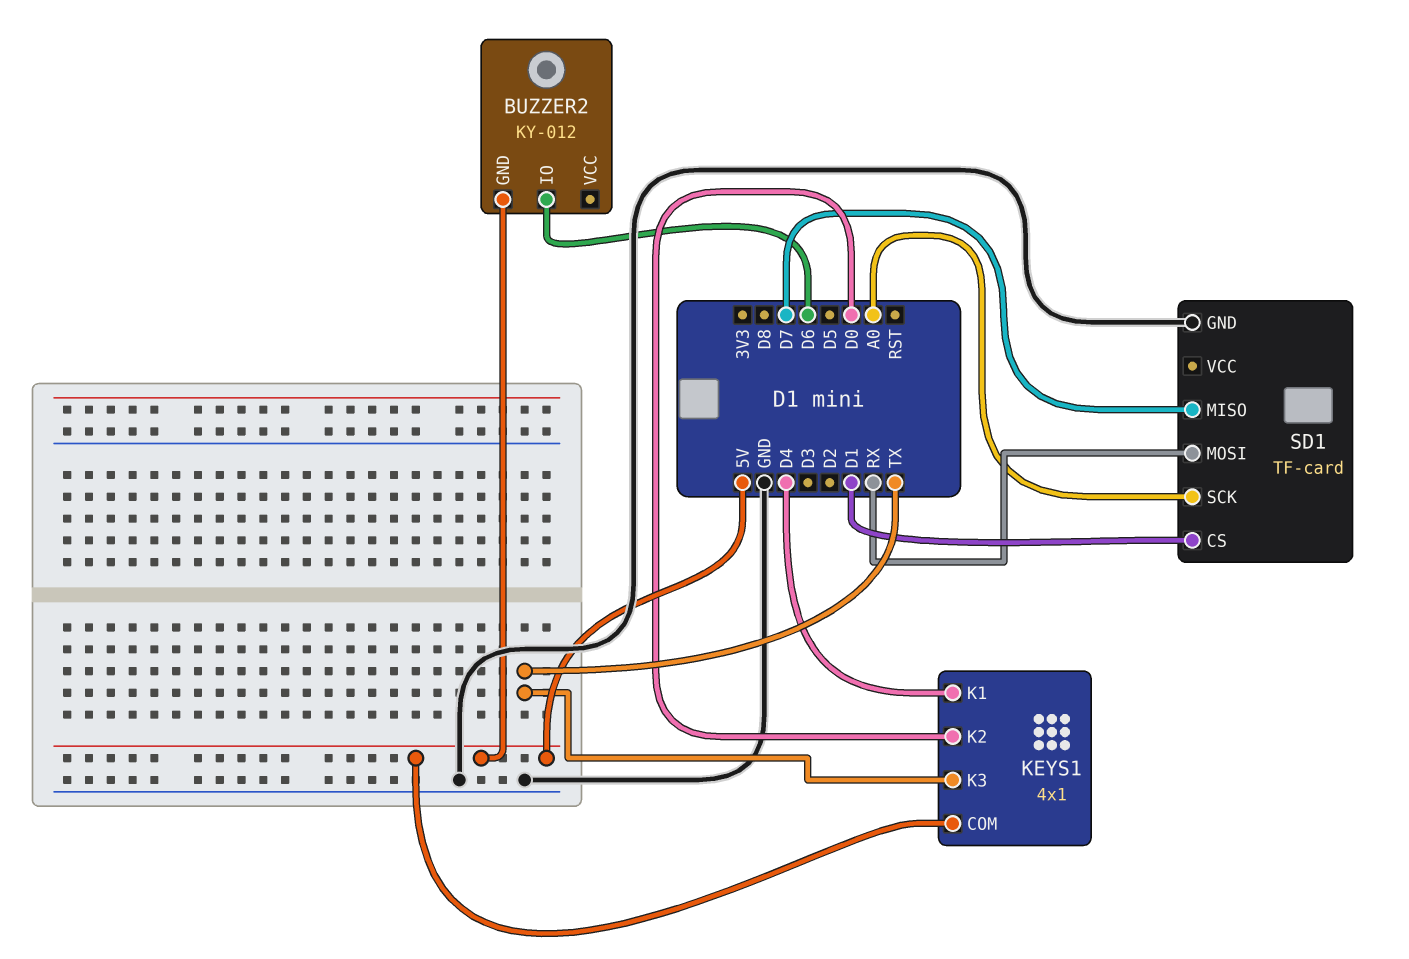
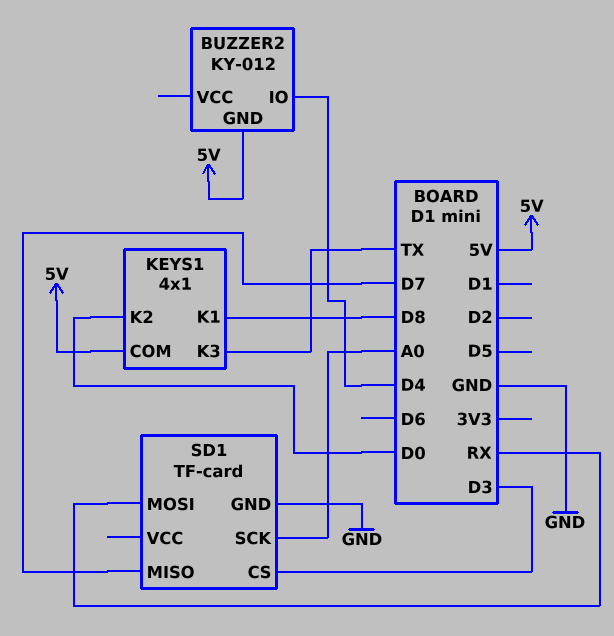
BUZZER2 pin IO: D6 -> D4
KEYS1 pin K1: D4 -> D8
SD1 pin CS: D1 -> D3

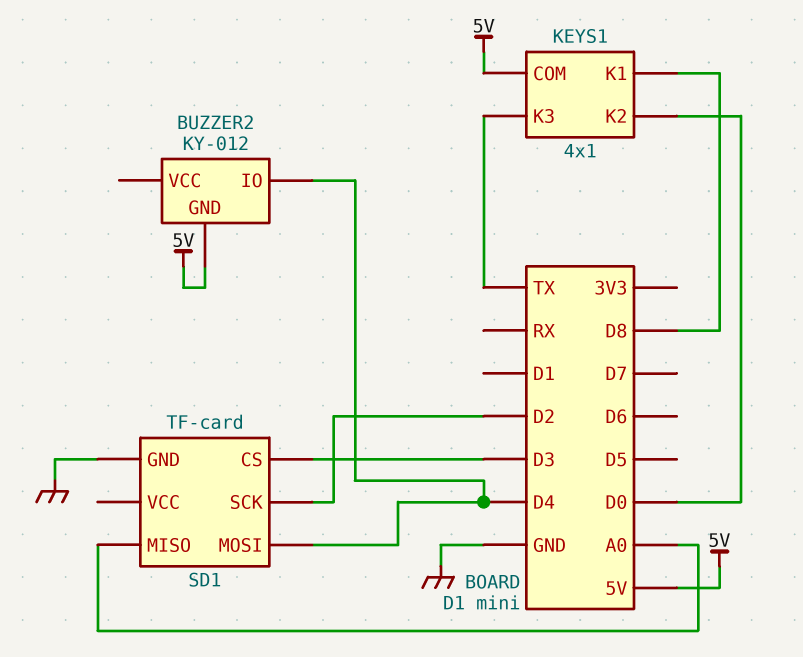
SD1 pin MISO: D7 -> A0
SD1 pin MOSI: RX -> D4
SD1 pin SCK: A0 -> D2

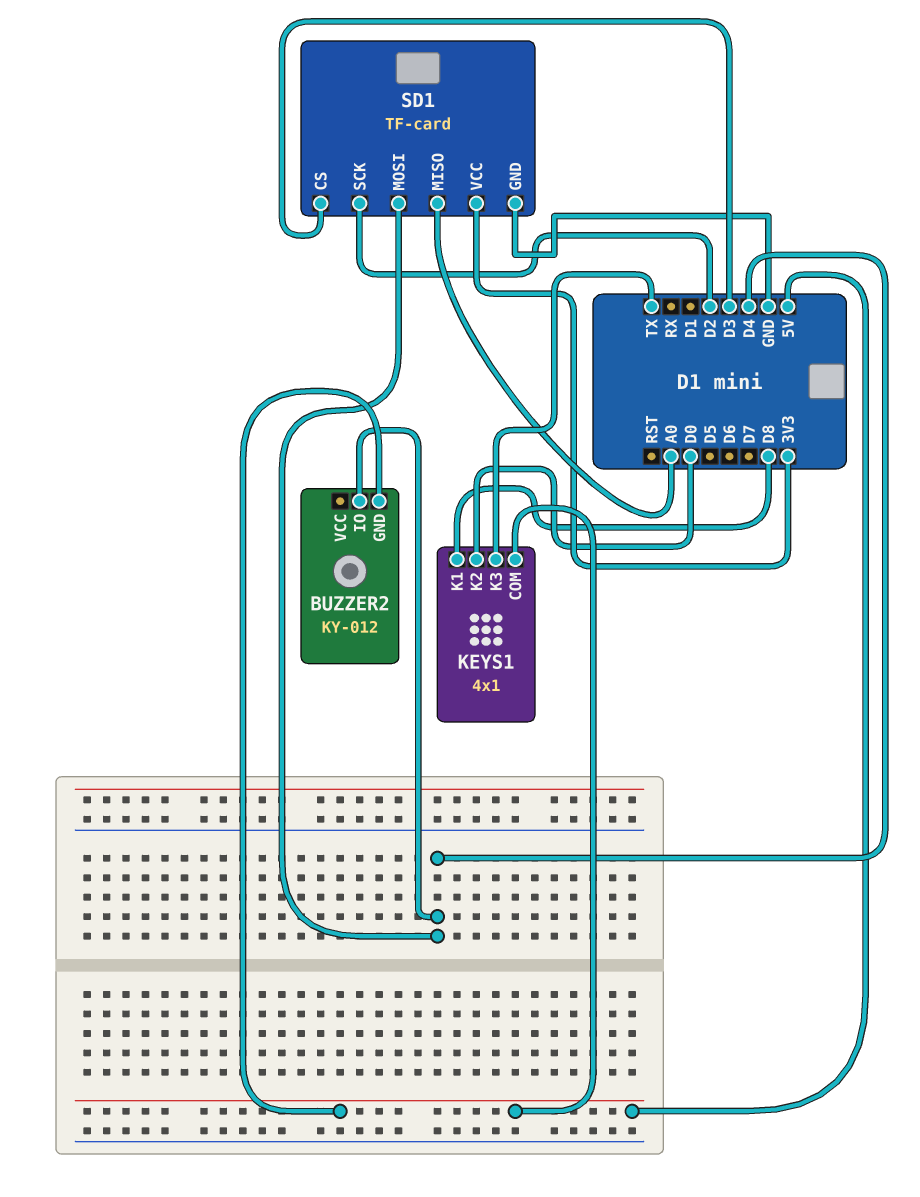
SD1 pin VCC: none -> 3V3

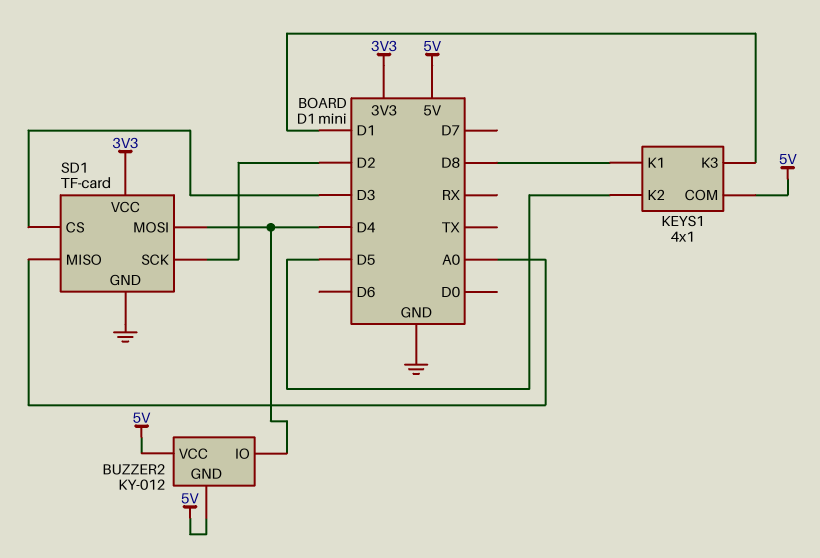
BUZZER2 pin VCC: none -> 5V
KEYS1 pin K2: D0 -> D5
KEYS1 pin K3: TX -> D1

